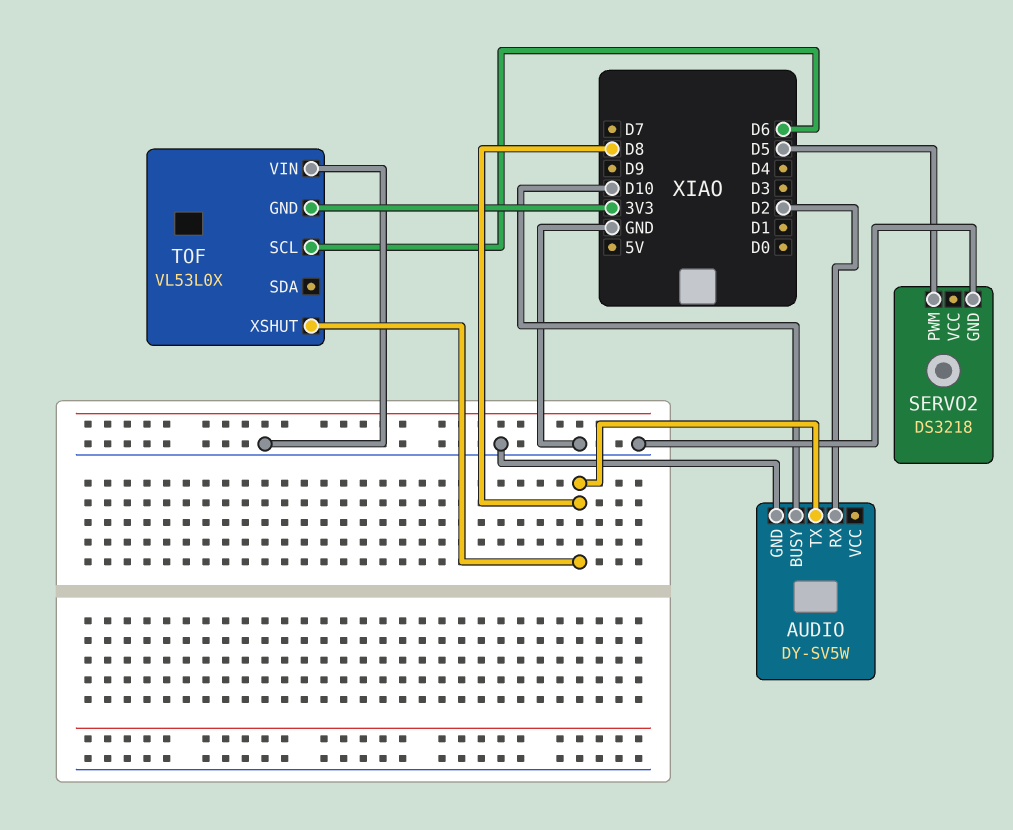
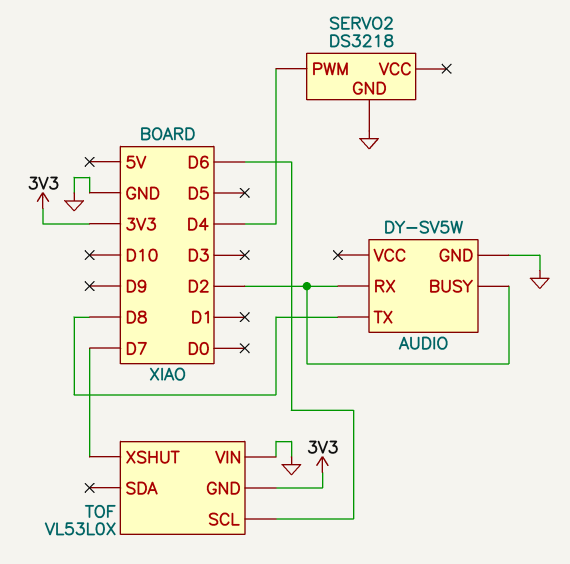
AUDIO pin BUSY: D10 -> D2
SERVO2 pin PWM: D5 -> D4
TOF pin XSHUT: D8 -> D7

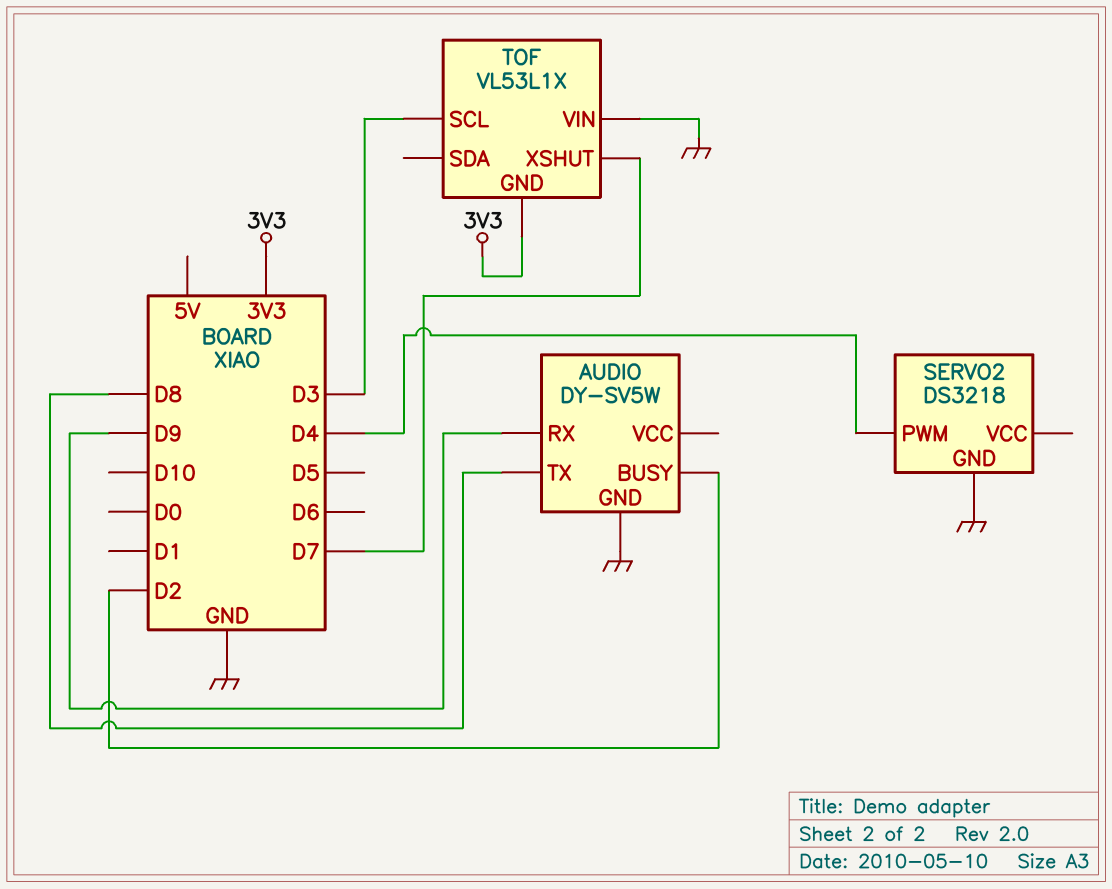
AUDIO pin RX: D2 -> D9
TOF: VL53L0X -> VL53L1X
TOF pin SCL: D6 -> D3

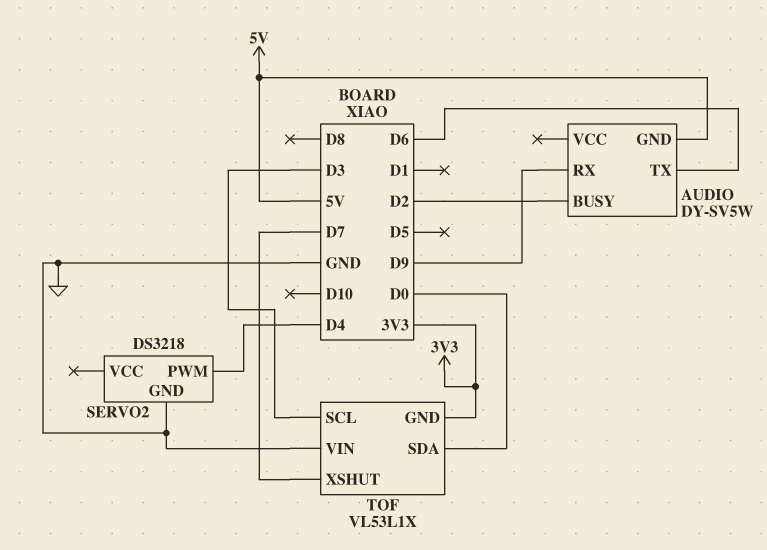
AUDIO pin GND: GND -> 5V
AUDIO pin TX: D8 -> D6
TOF pin SDA: none -> D0

